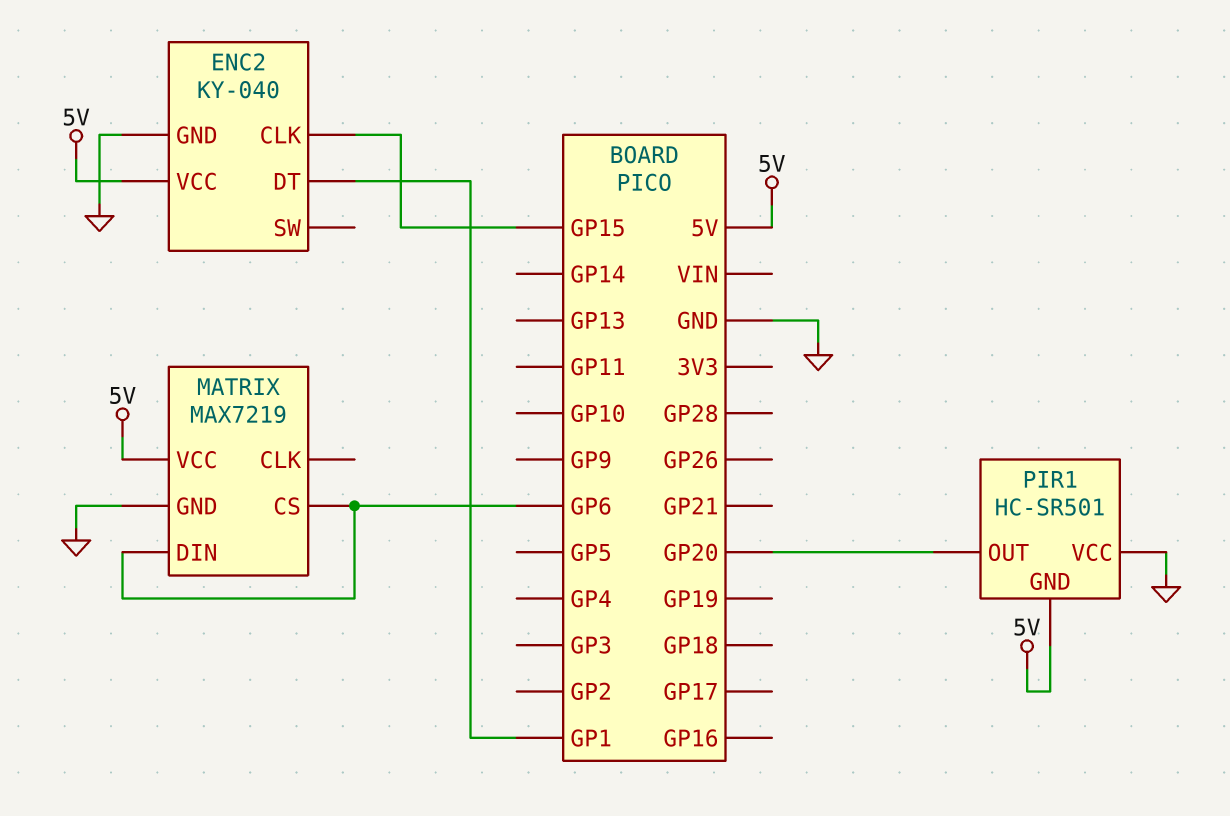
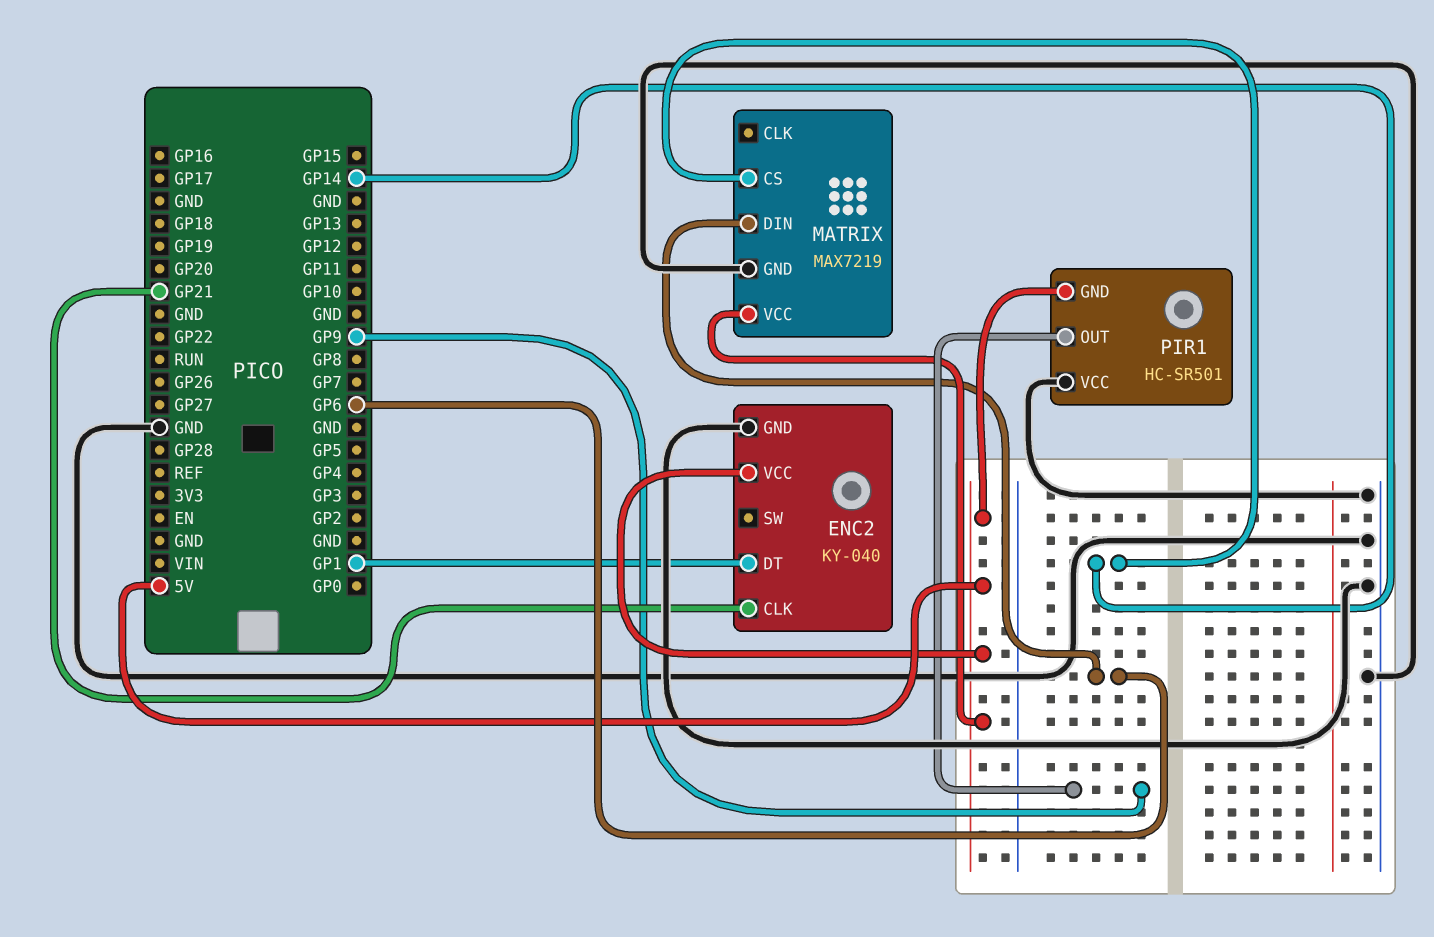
ENC2 pin CLK: GP15 -> GP21
MATRIX pin CS: GP6 -> GP14
PIR1 pin OUT: GP20 -> GP9

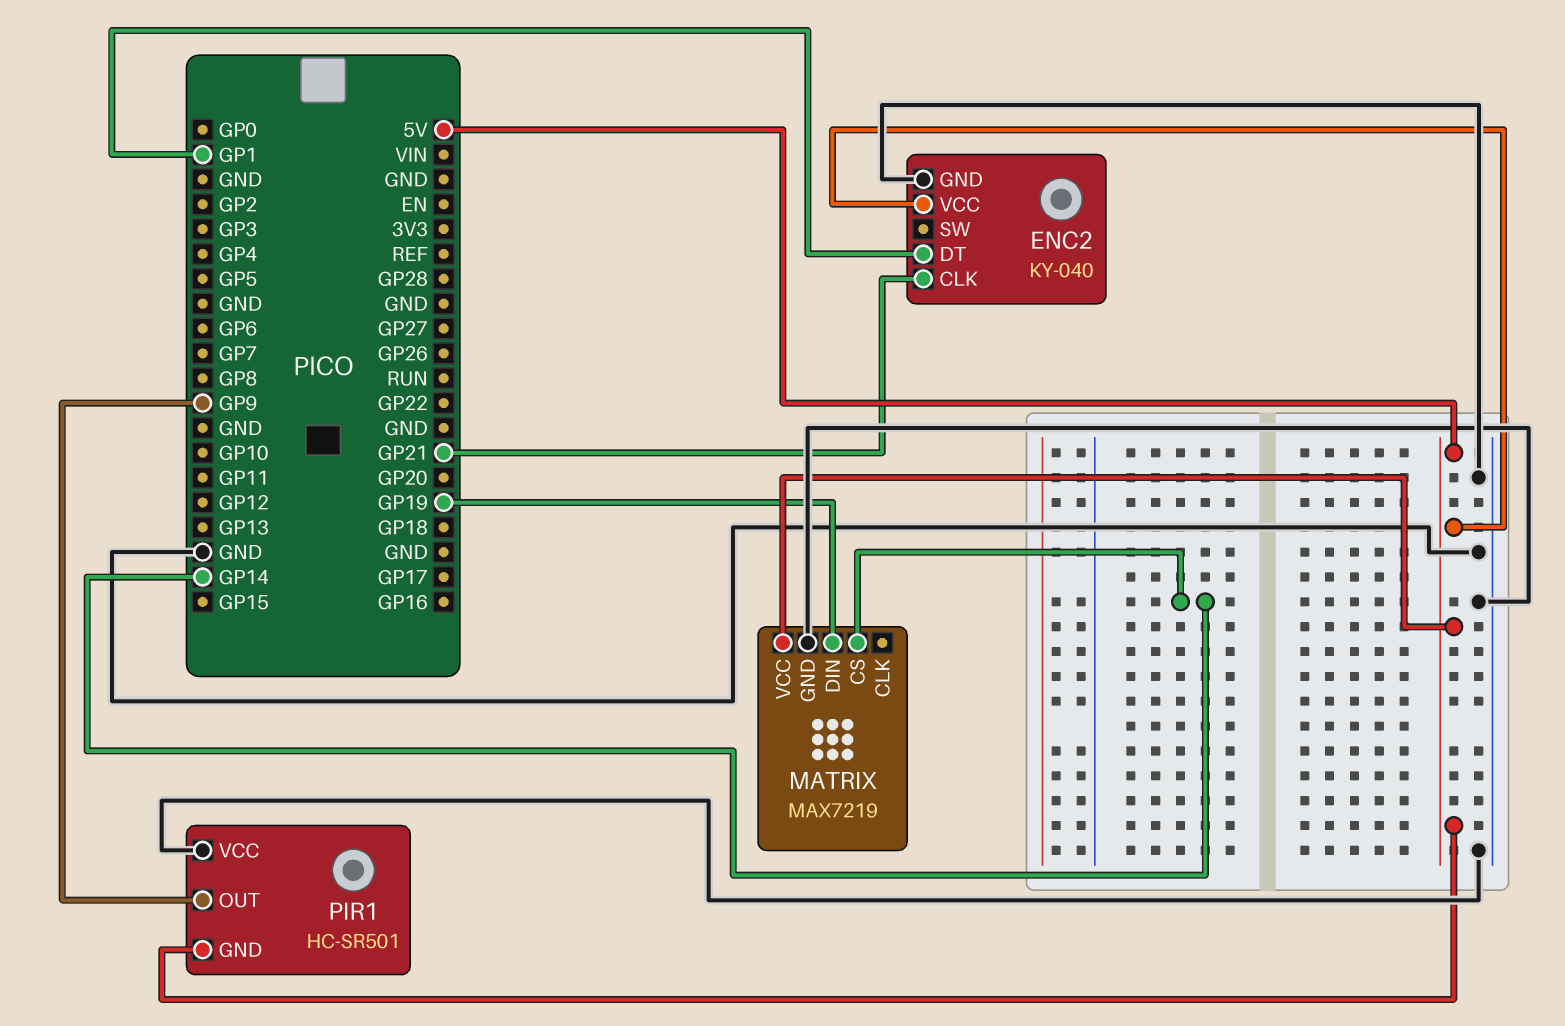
MATRIX pin DIN: GP6 -> GP19

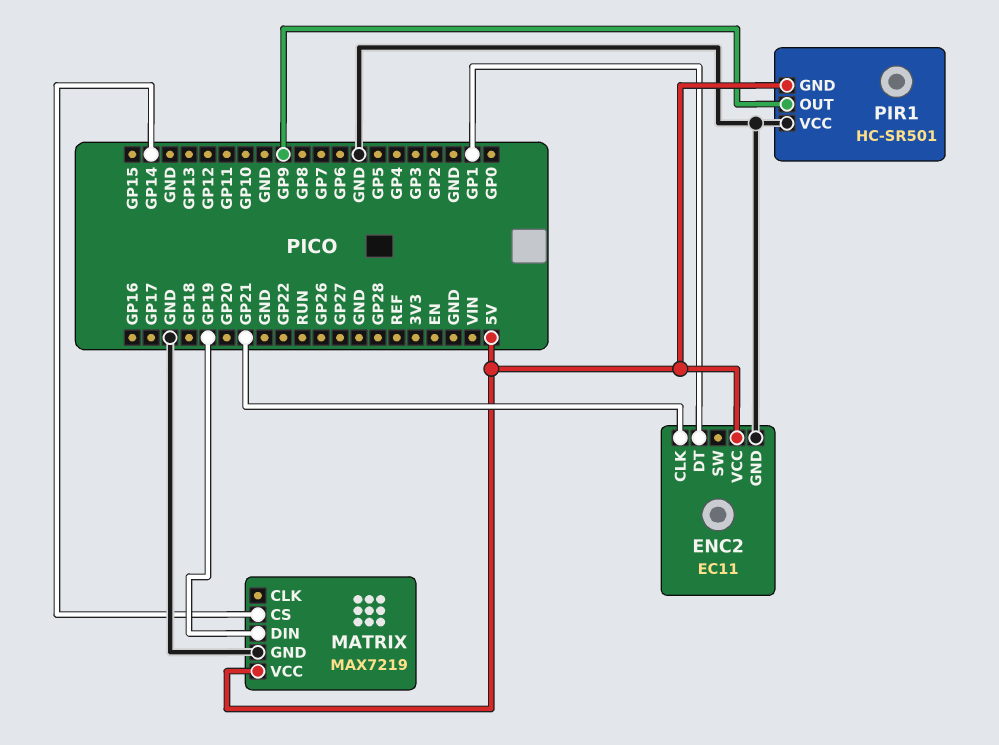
ENC2: KY-040 -> EC11

